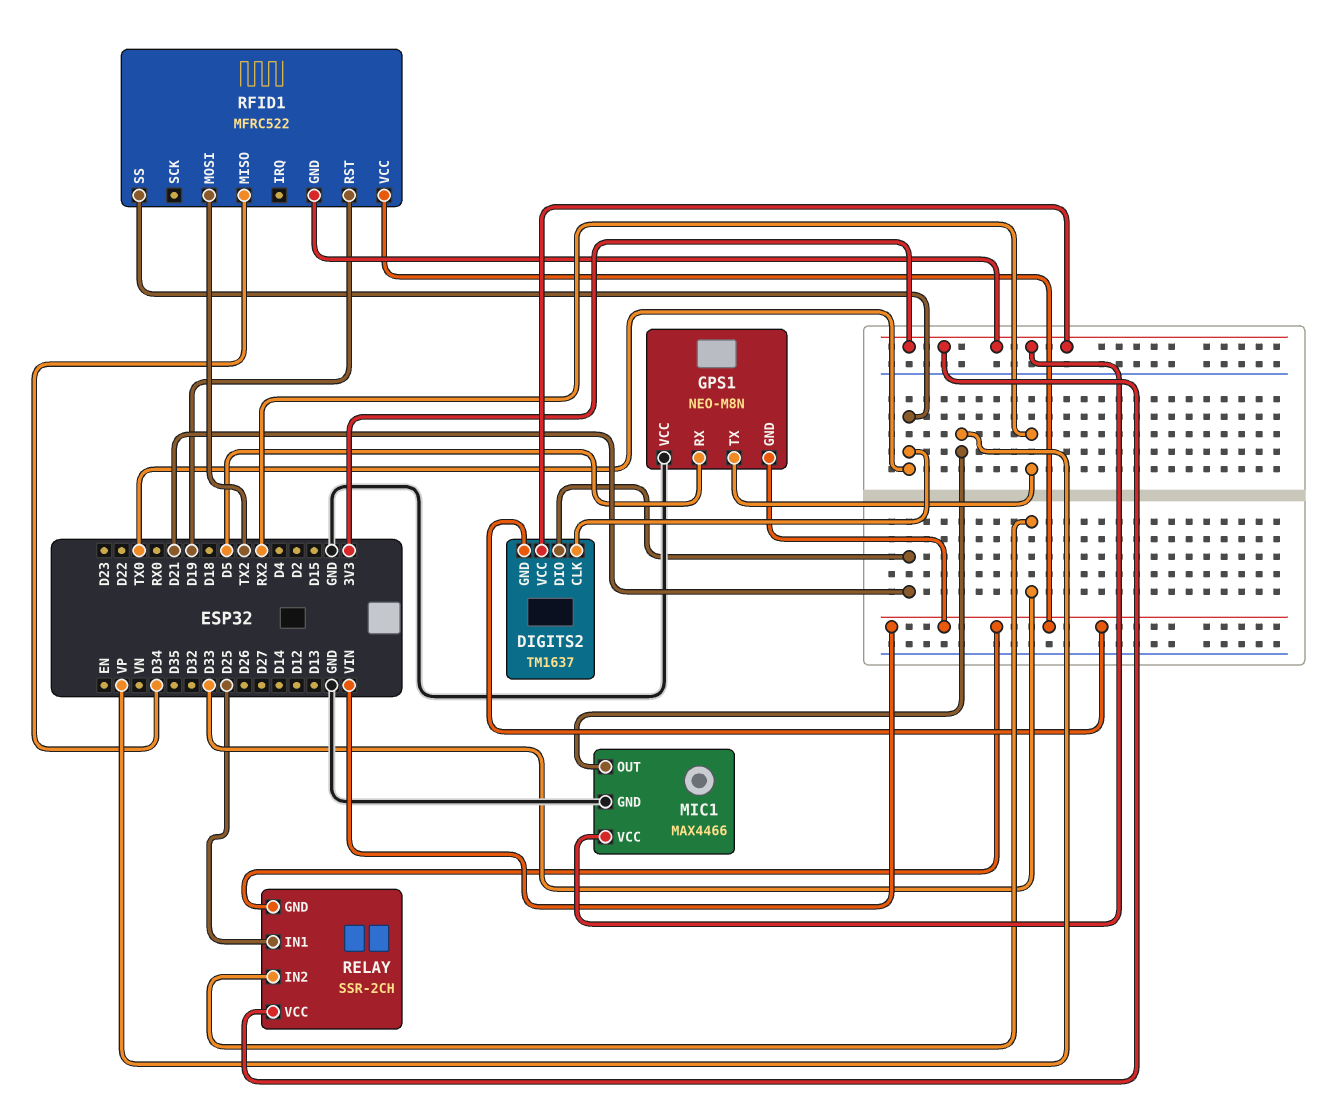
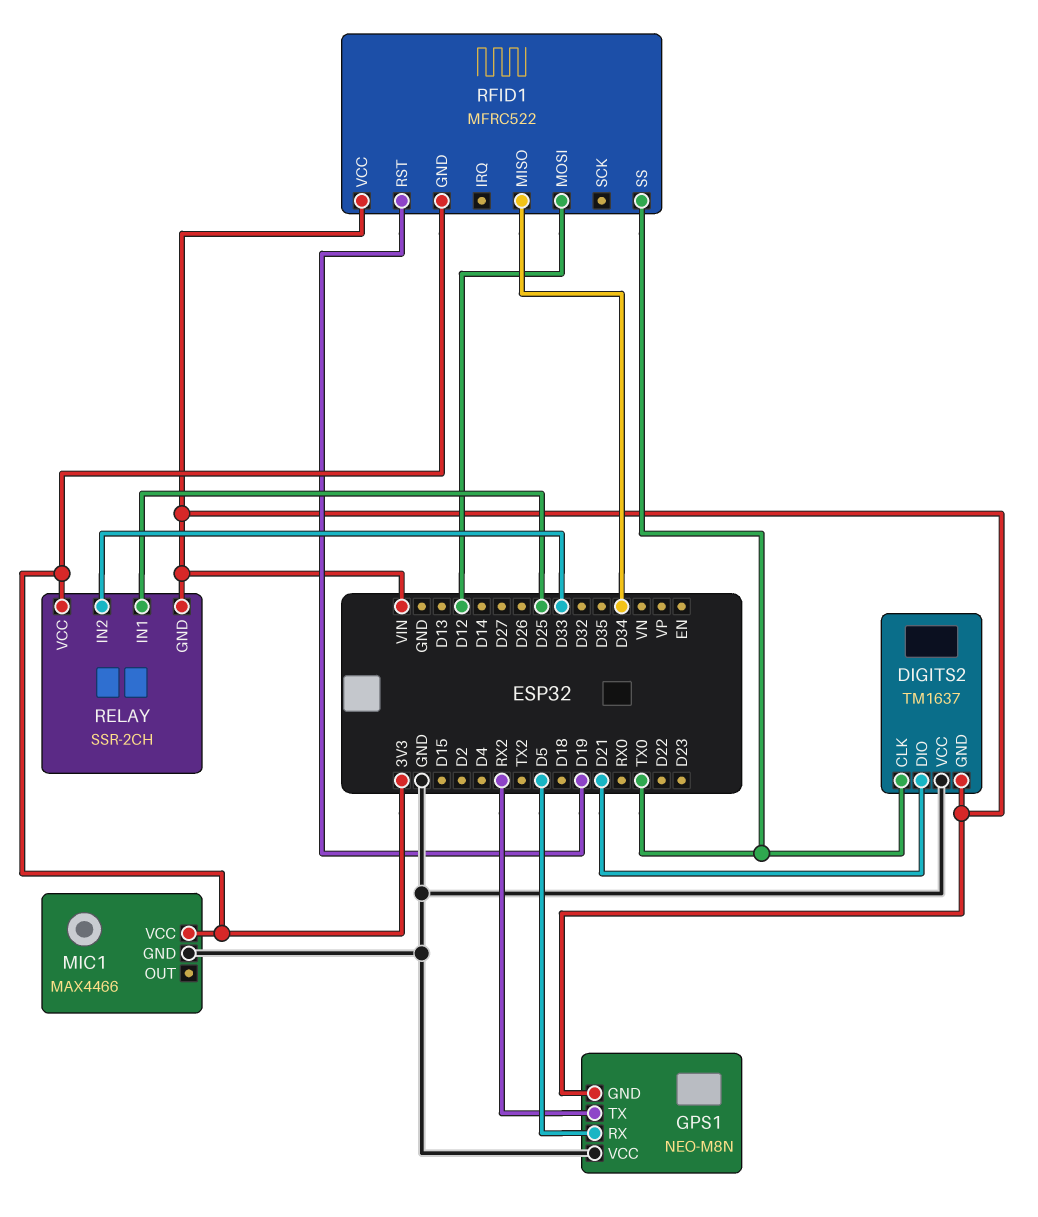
DIGITS2 pin VCC: 3V3 -> GND
MIC1 pin OUT: VP -> none
RFID1 pin MOSI: TX2 -> D12

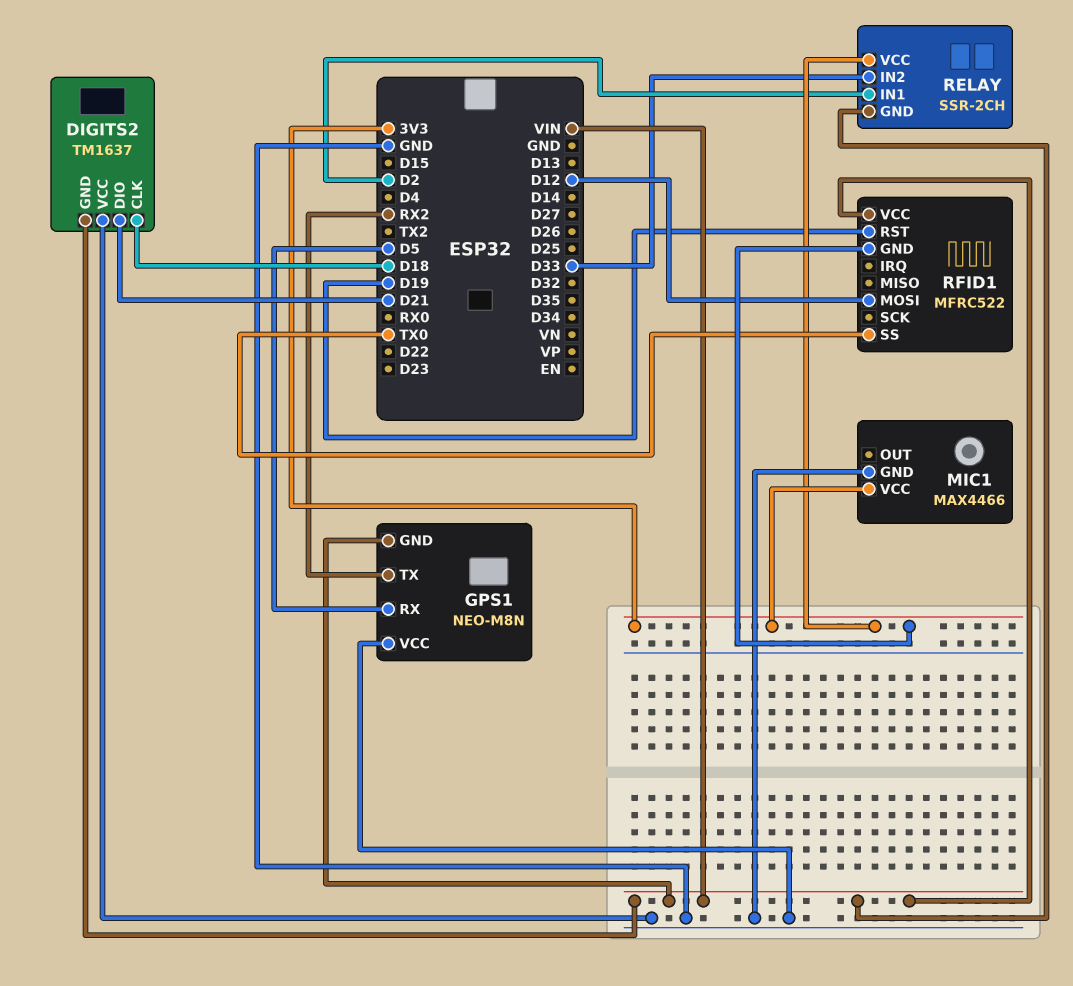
DIGITS2 pin CLK: TX0 -> D18
RELAY pin IN1: D25 -> D2
RFID1 pin MISO: D34 -> none

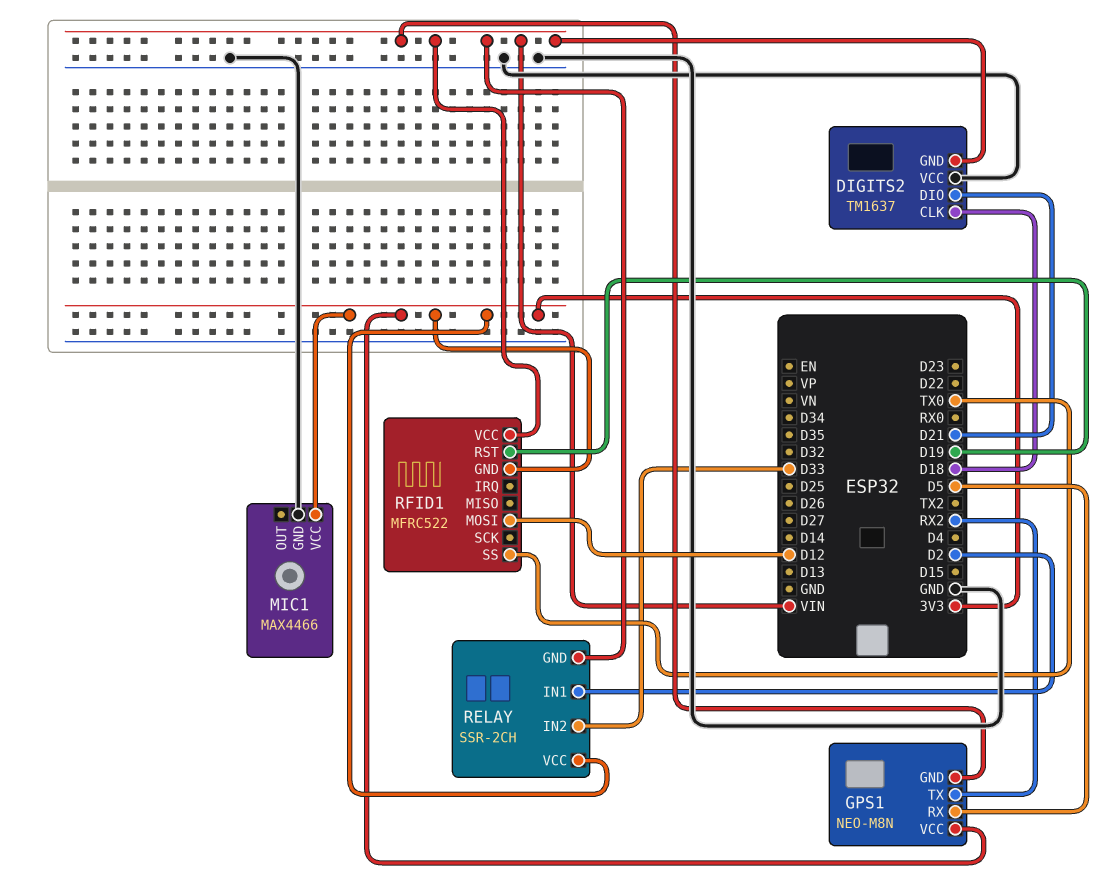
GPS1 pin VCC: GND -> 3V3

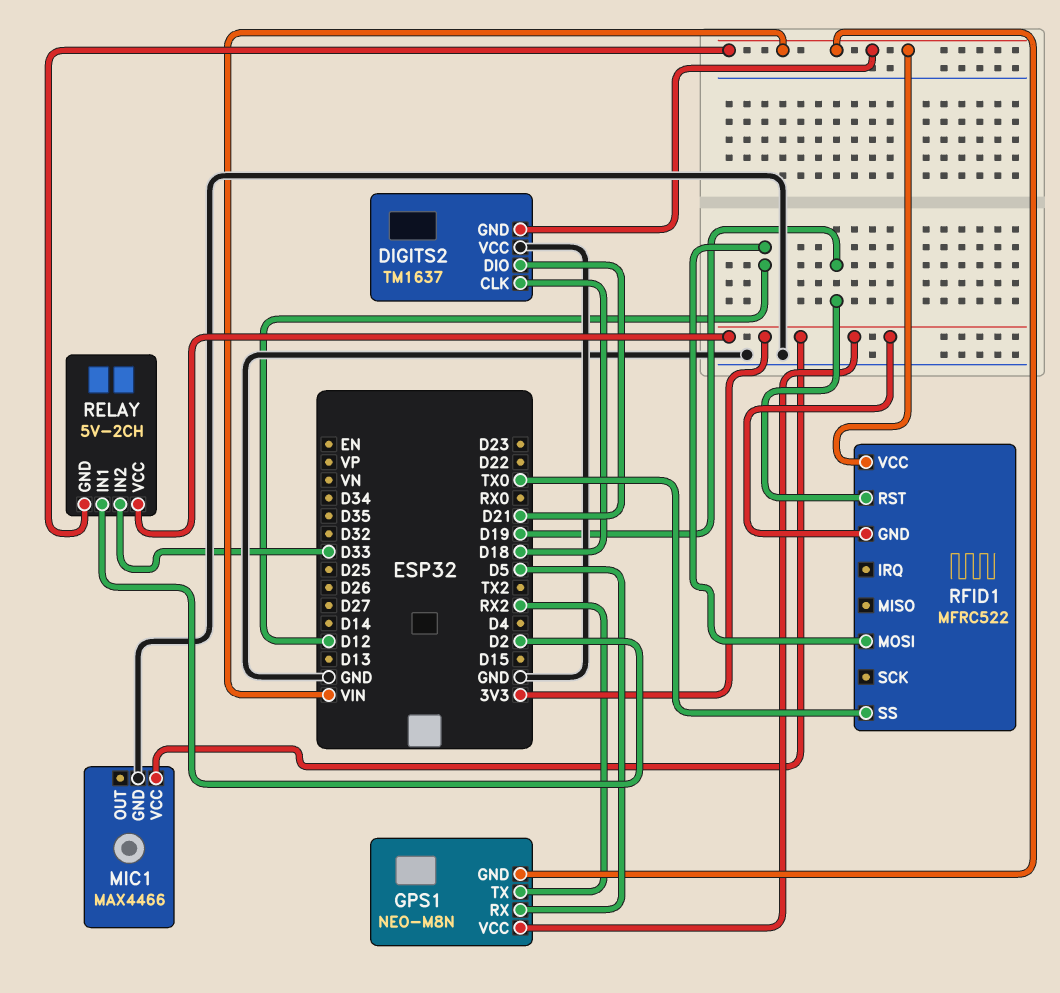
RELAY: SSR-2CH -> 5V-2CH

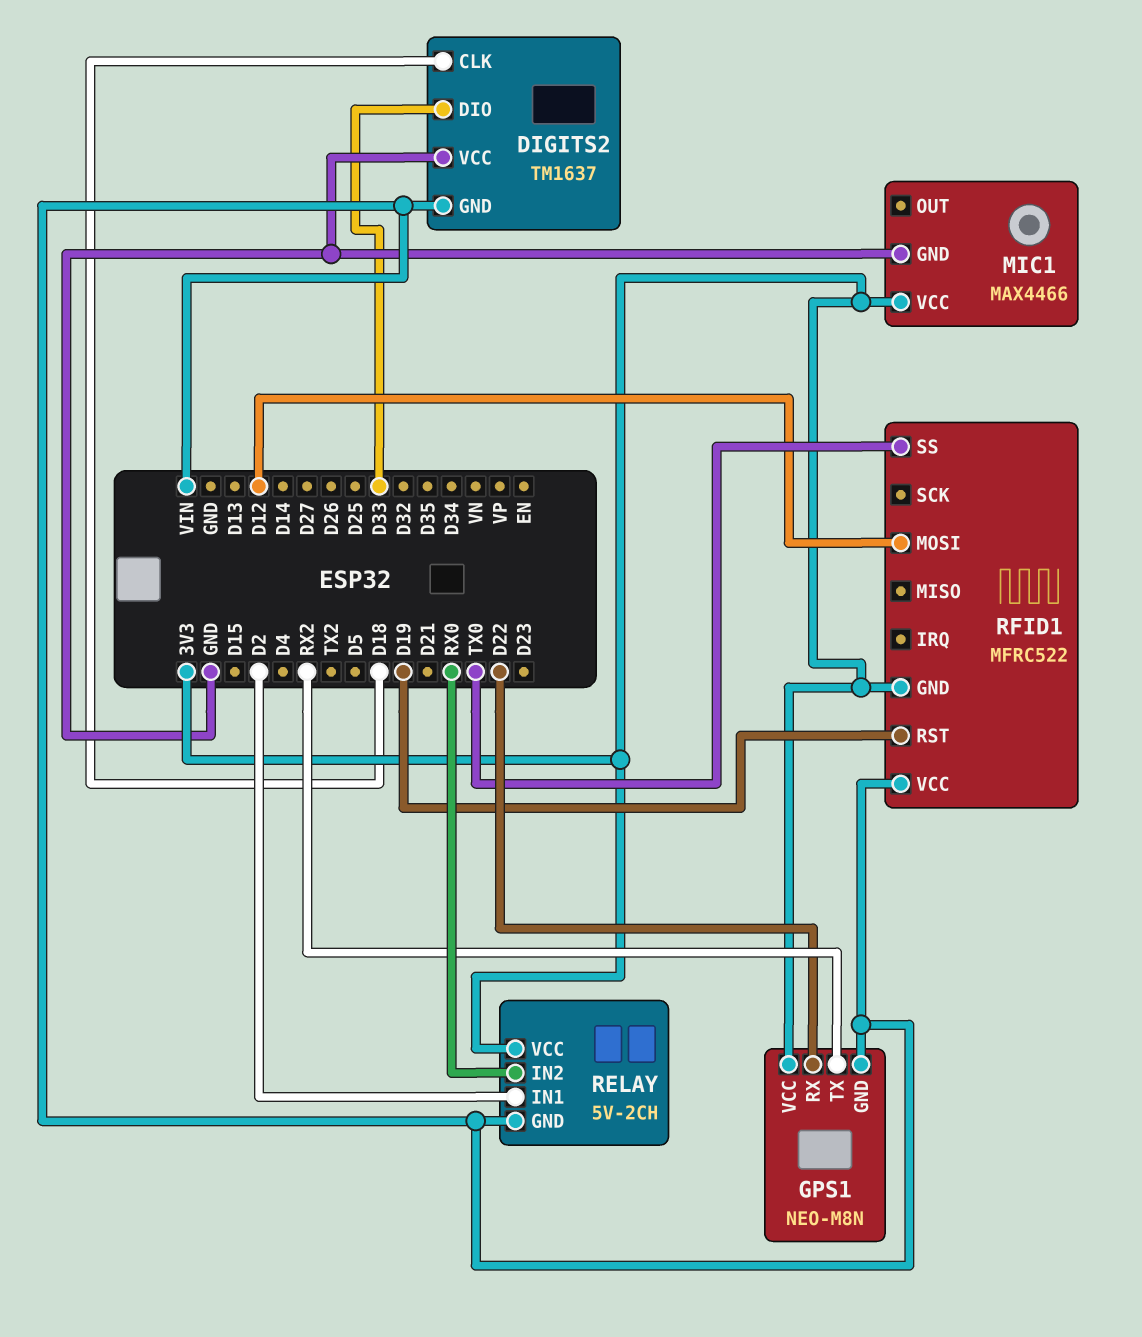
DIGITS2 pin DIO: D21 -> D33
GPS1 pin RX: D5 -> D22
RELAY pin IN2: D33 -> RX0

